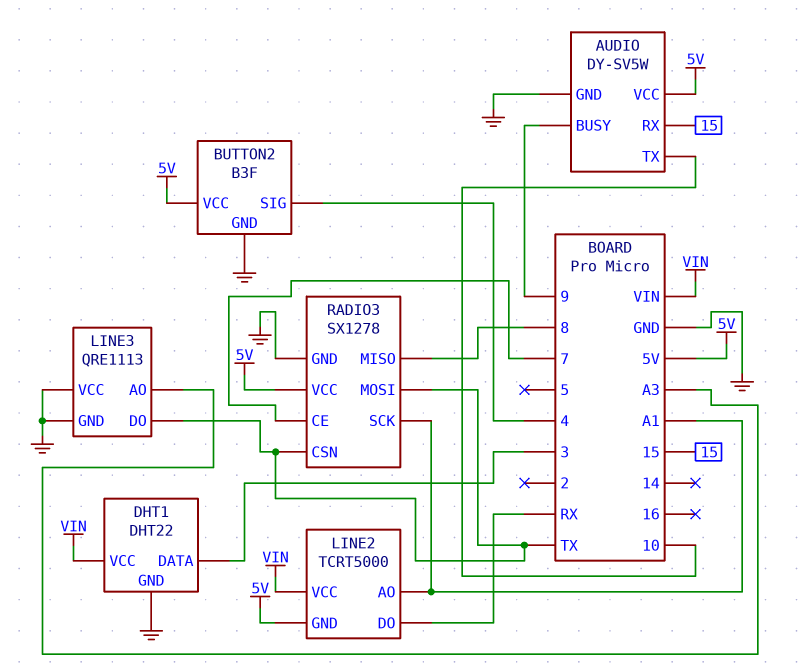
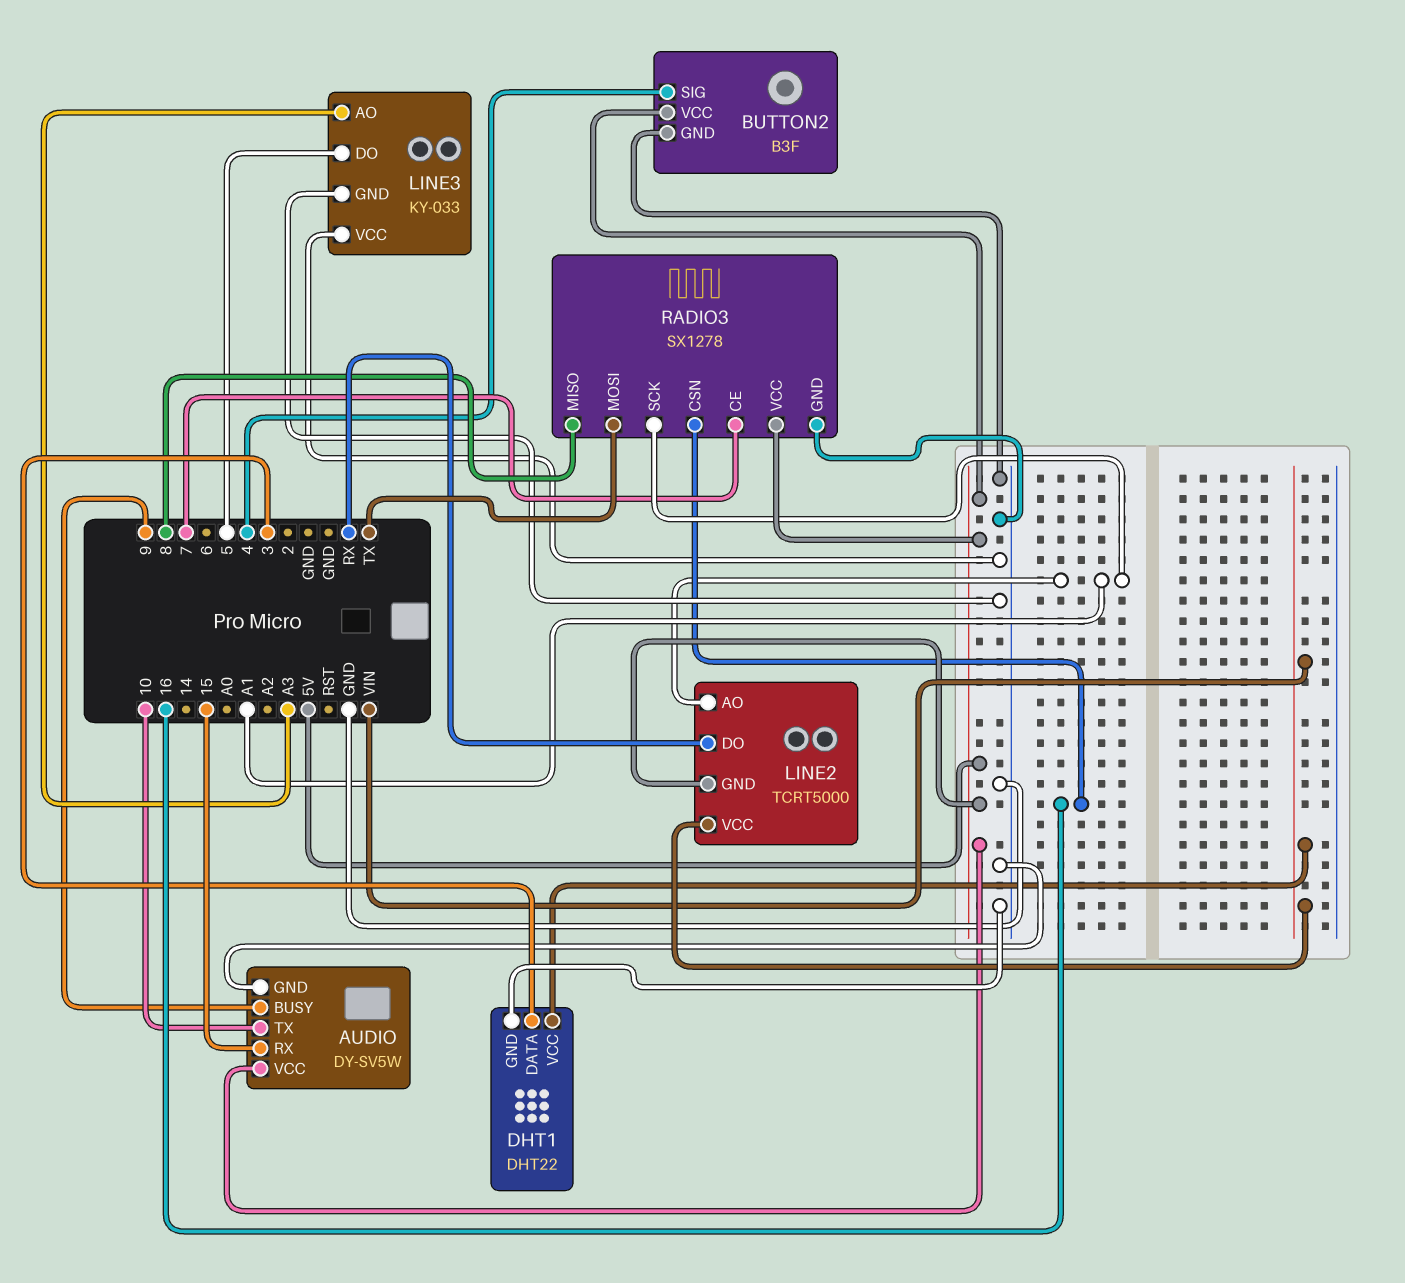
LINE3: QRE1113 -> KY-033
LINE3 pin DO: TX -> 5
RADIO3 pin CSN: TX -> 16

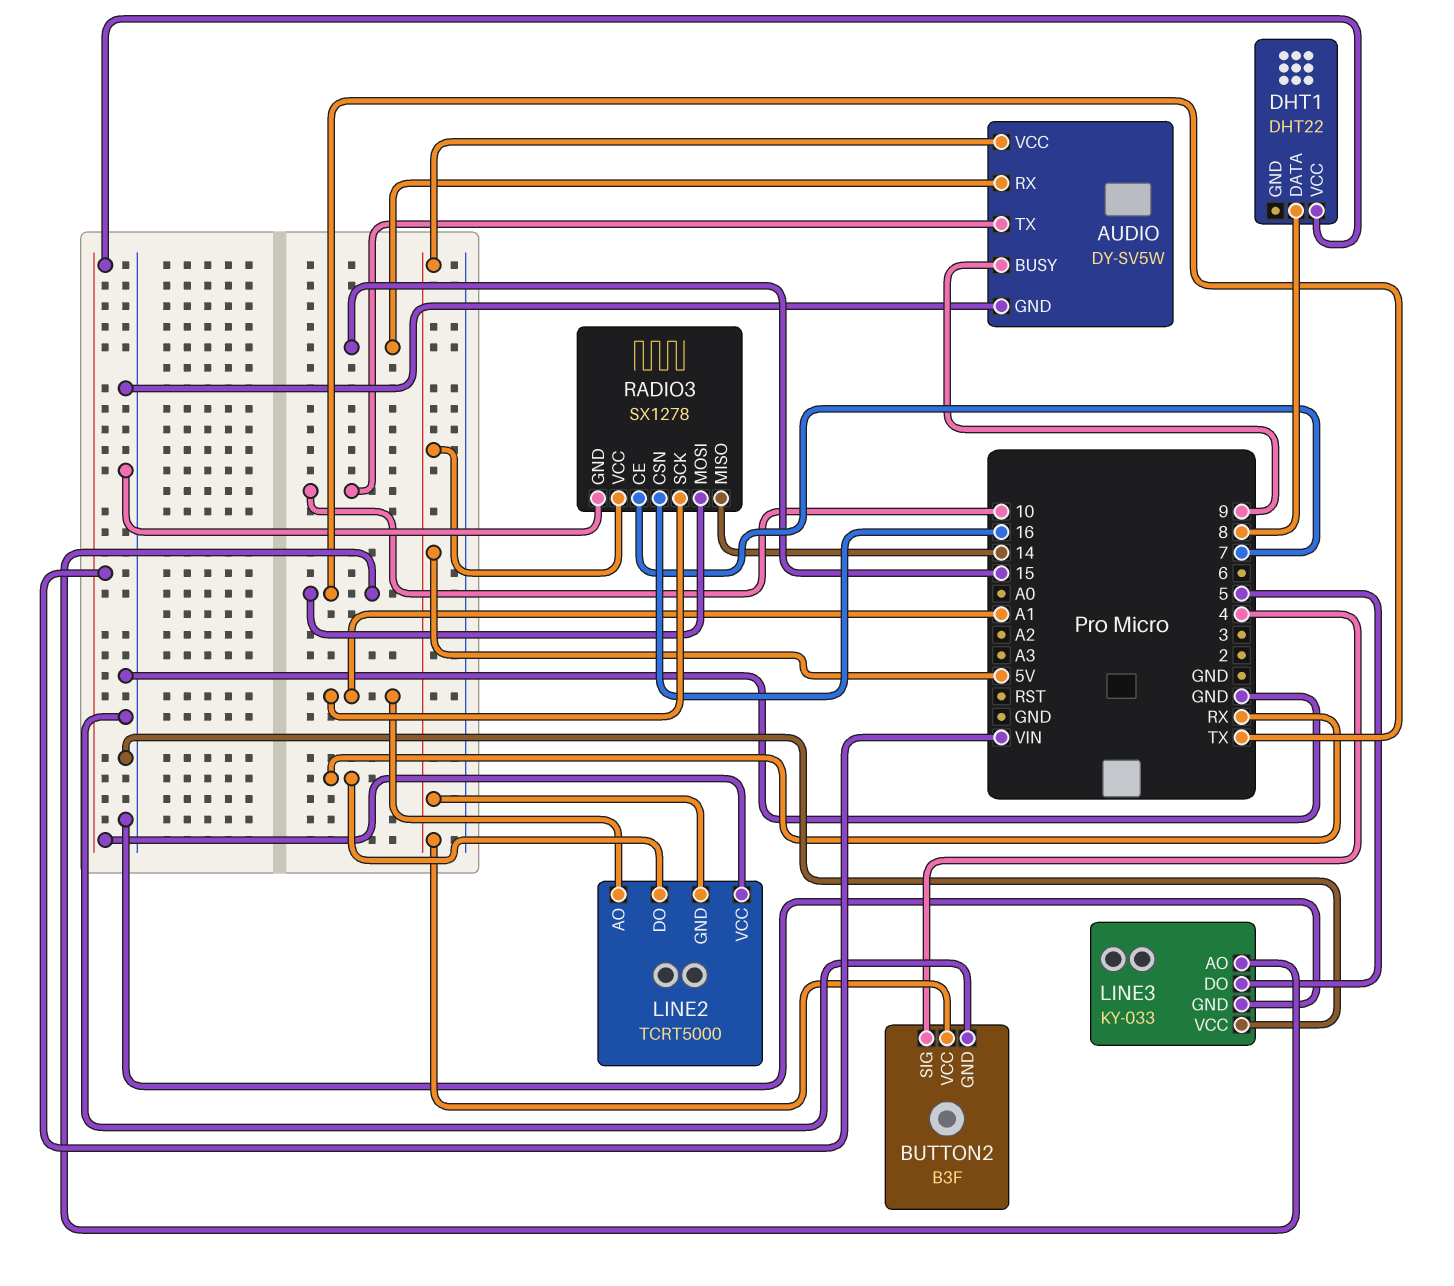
DHT1 pin DATA: 3 -> 8
DHT1 pin GND: GND -> none
LINE3 pin AO: A3 -> TX
RADIO3 pin MISO: 8 -> 14

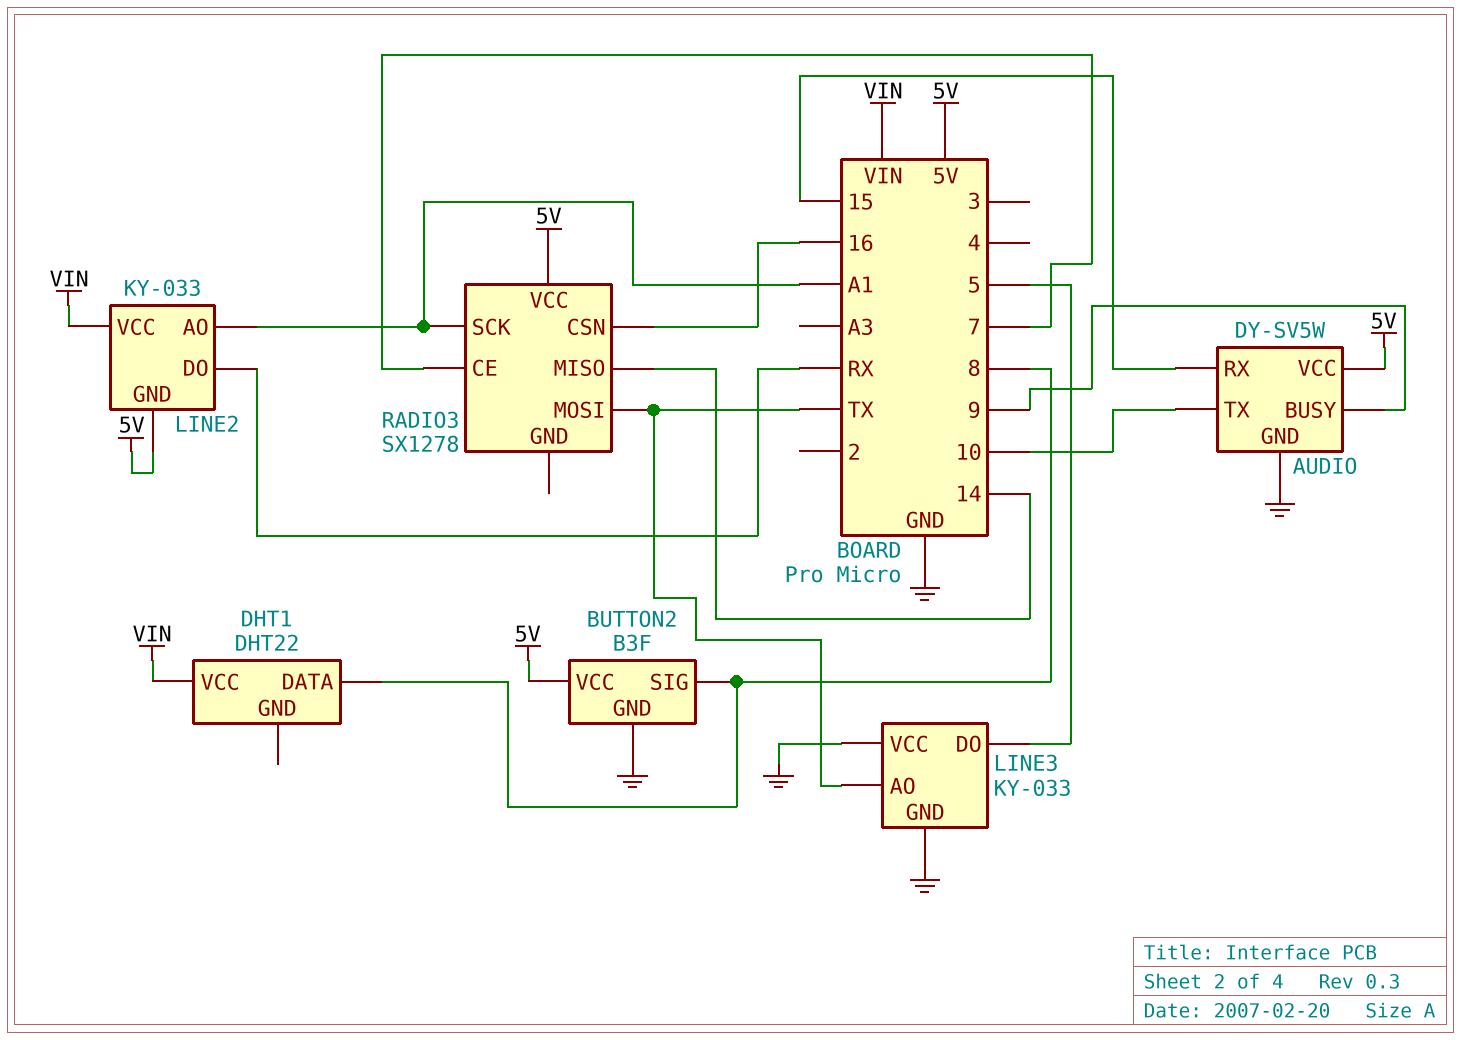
BUTTON2 pin SIG: 4 -> 8
LINE2: TCRT5000 -> KY-033
RADIO3 pin GND: GND -> none

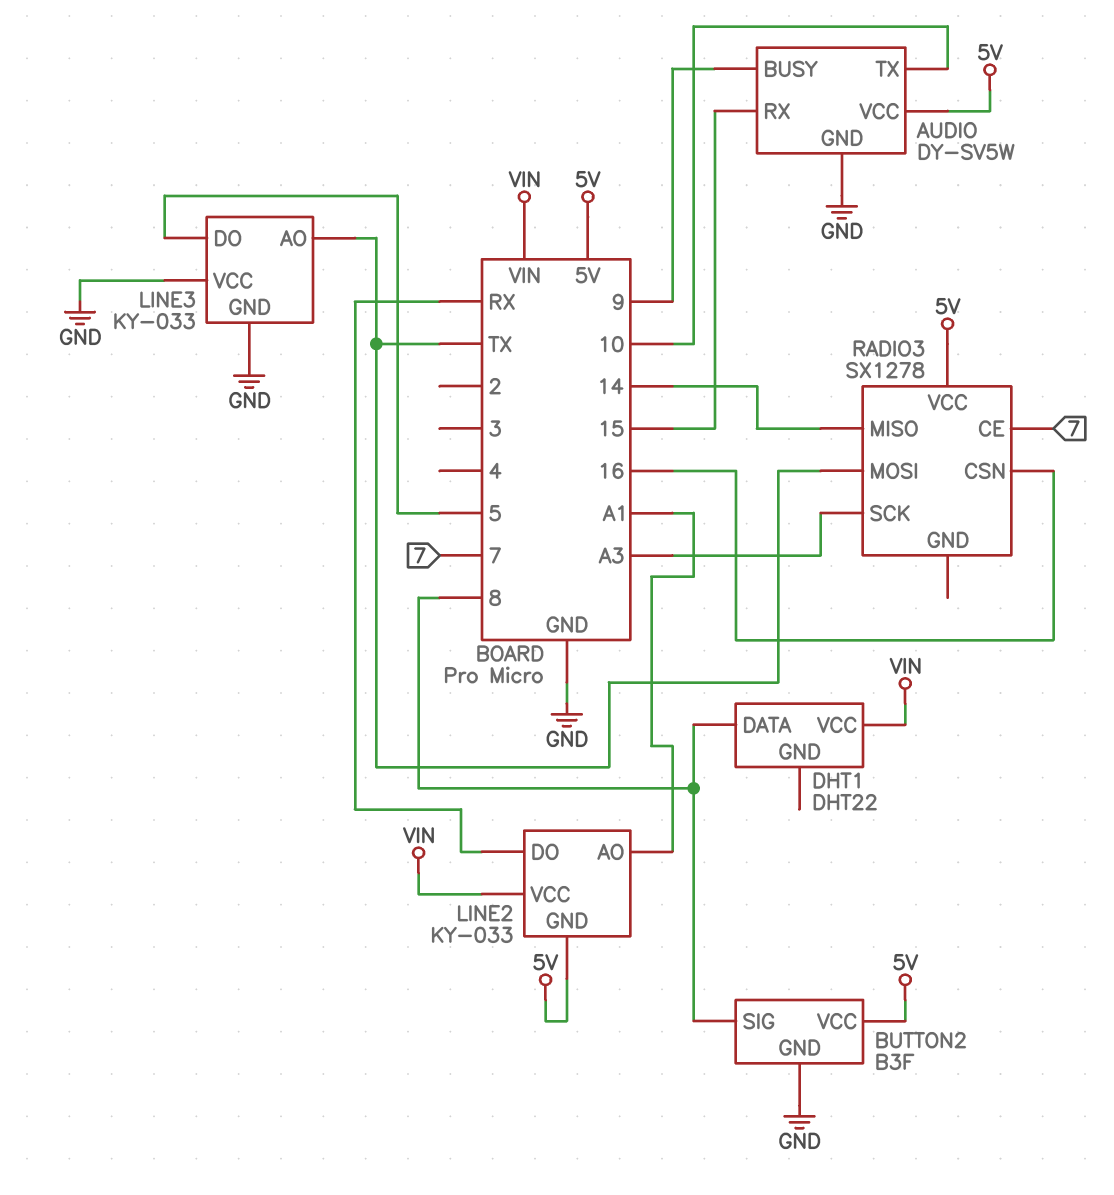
RADIO3 pin SCK: A1 -> A3

